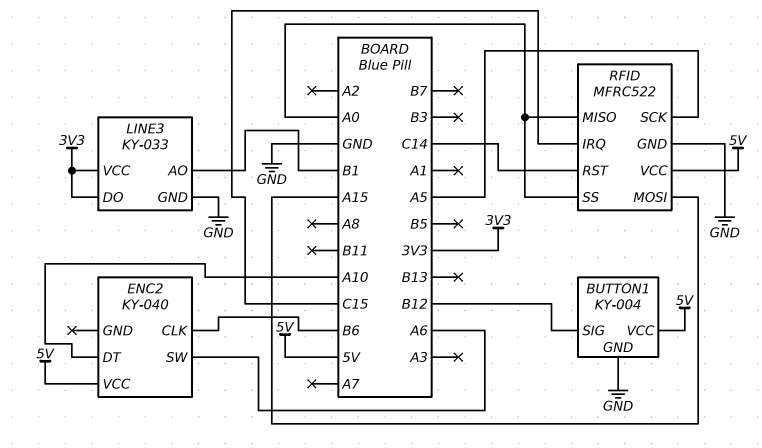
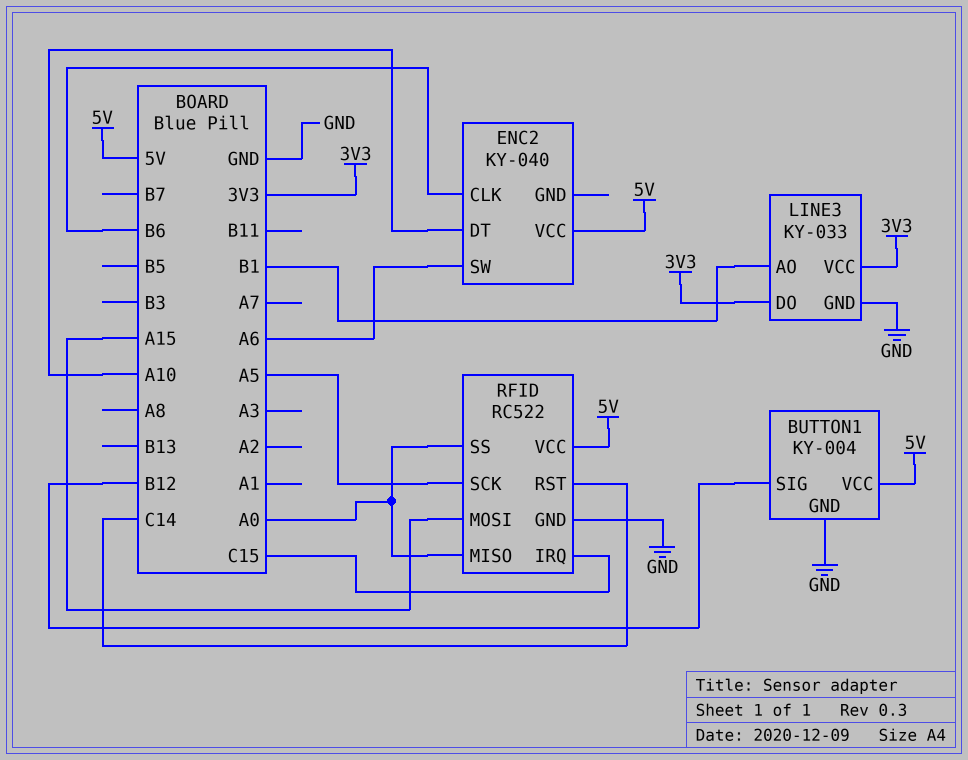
RFID: MFRC522 -> RC522

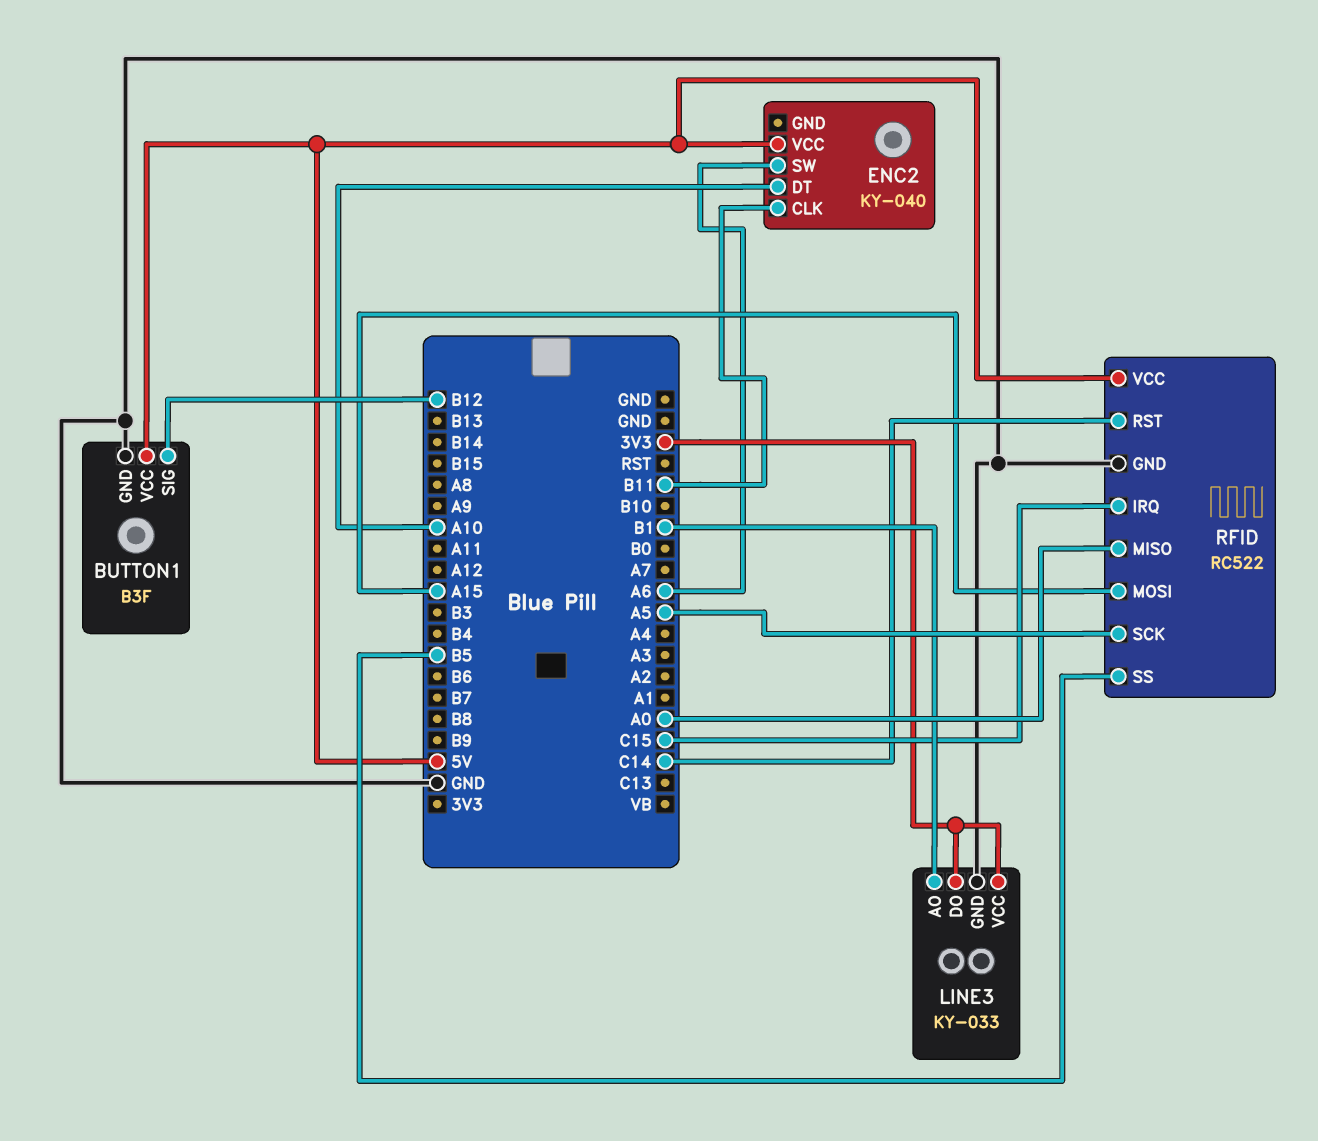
BUTTON1: KY-004 -> B3F
ENC2 pin CLK: B6 -> B11
RFID pin SS: A0 -> B5

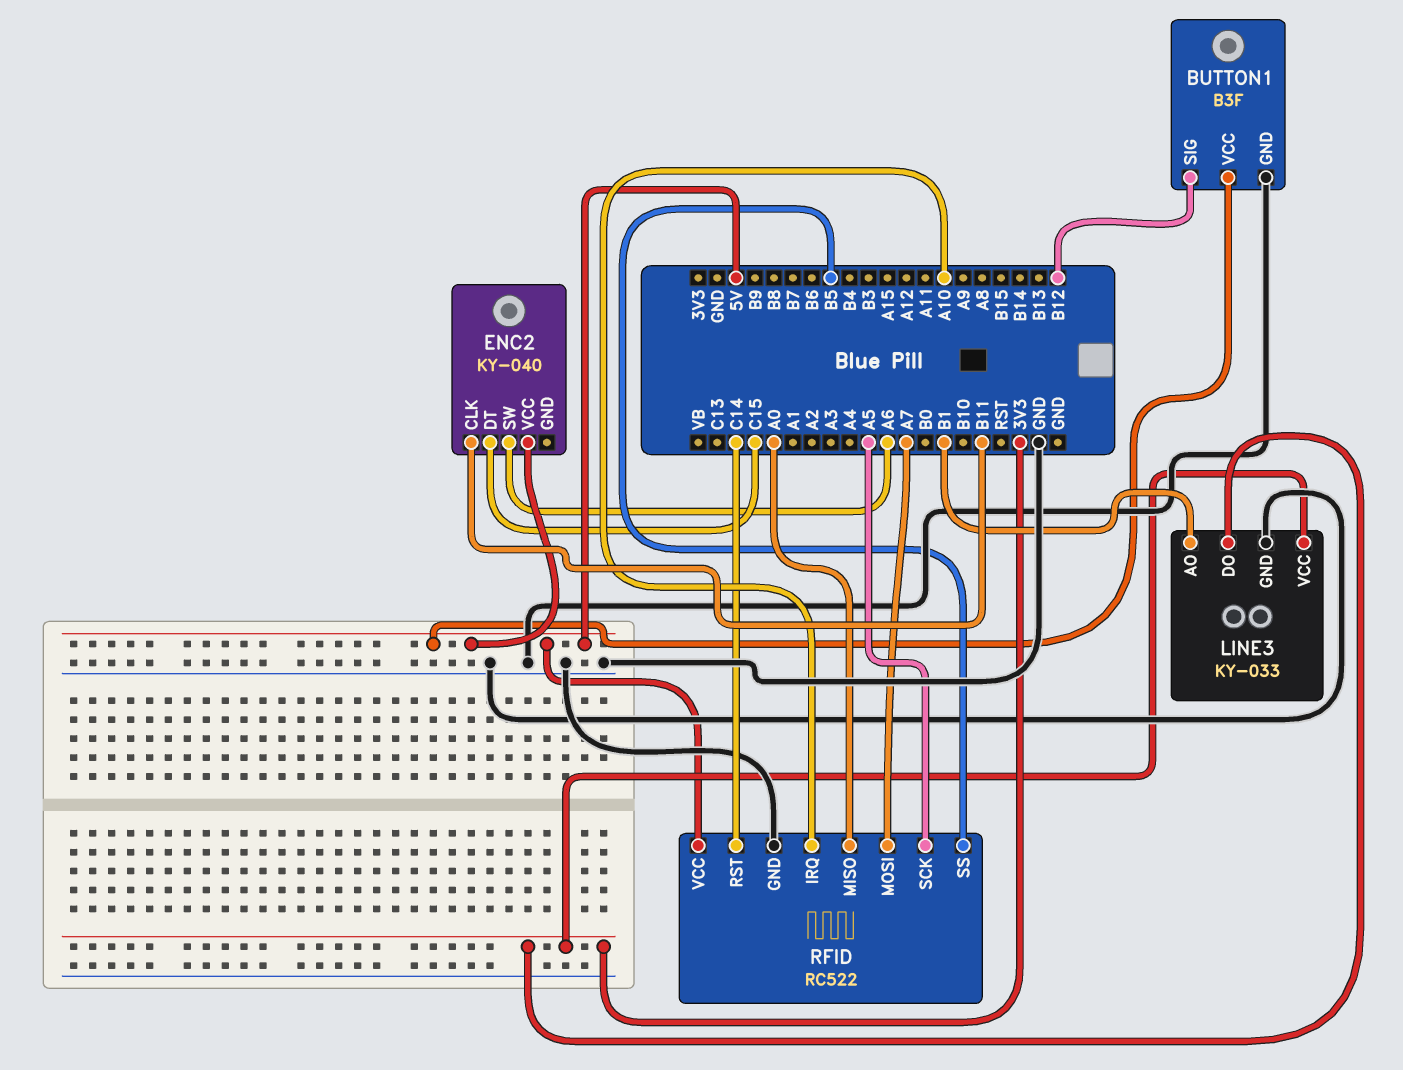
ENC2 pin DT: A10 -> C15
RFID pin IRQ: C15 -> A10
RFID pin MOSI: A15 -> A7

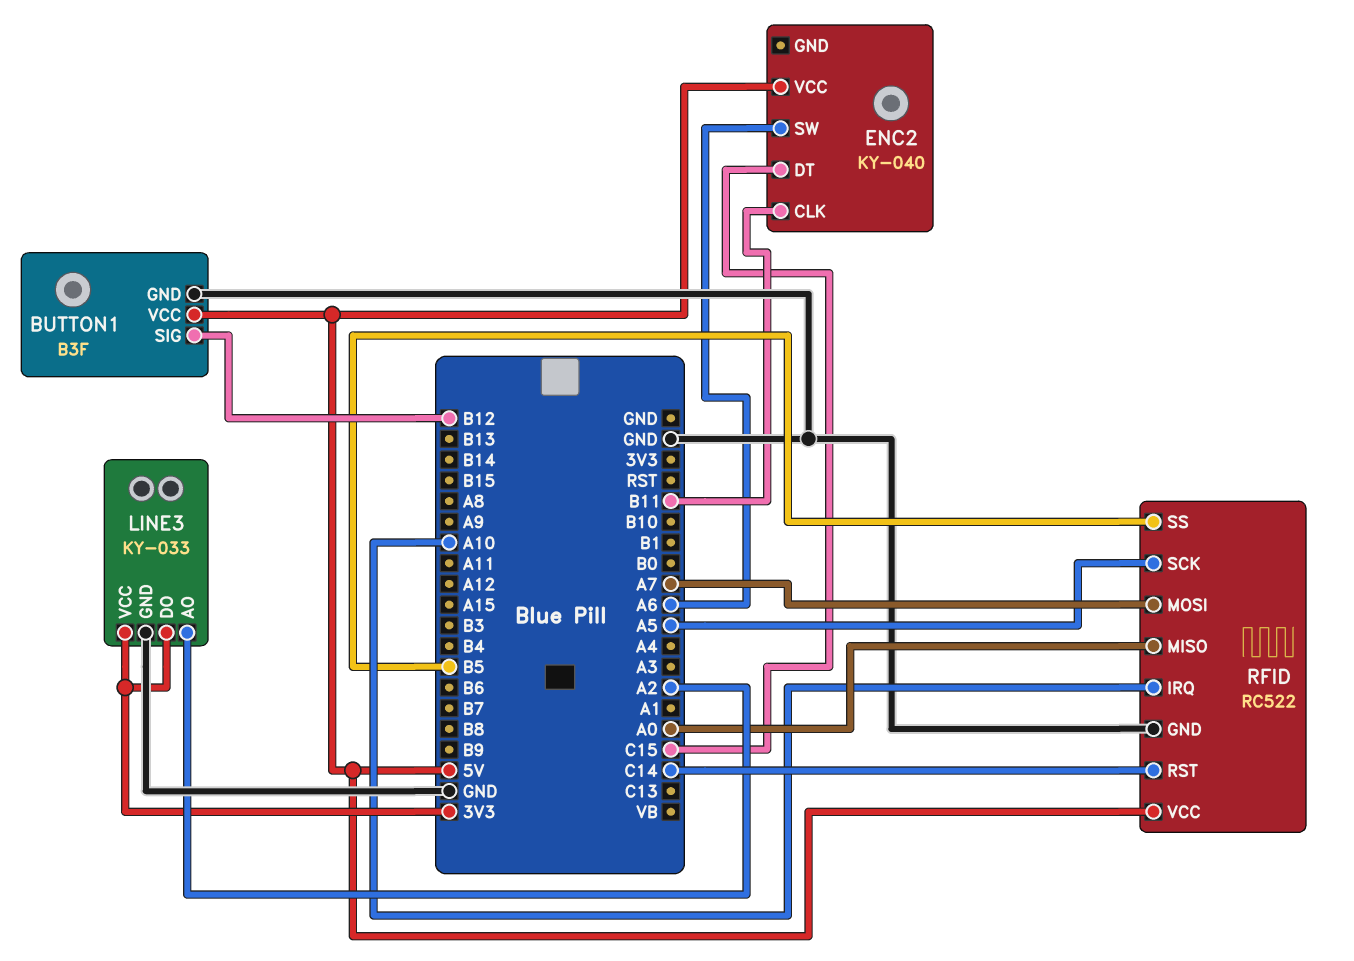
LINE3 pin AO: B1 -> A2

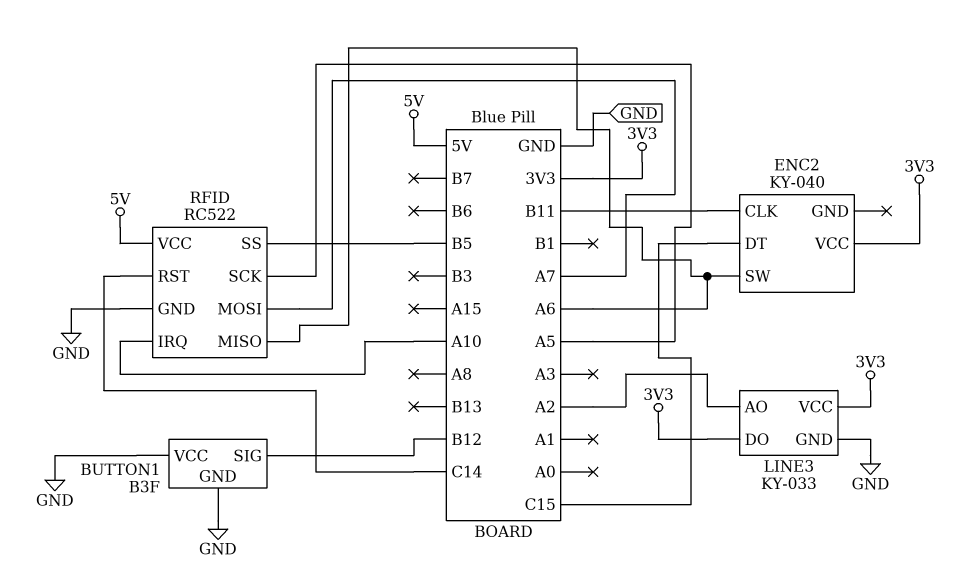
BUTTON1 pin VCC: 5V -> GND
ENC2 pin VCC: 5V -> 3V3
RFID pin MISO: A0 -> A6

